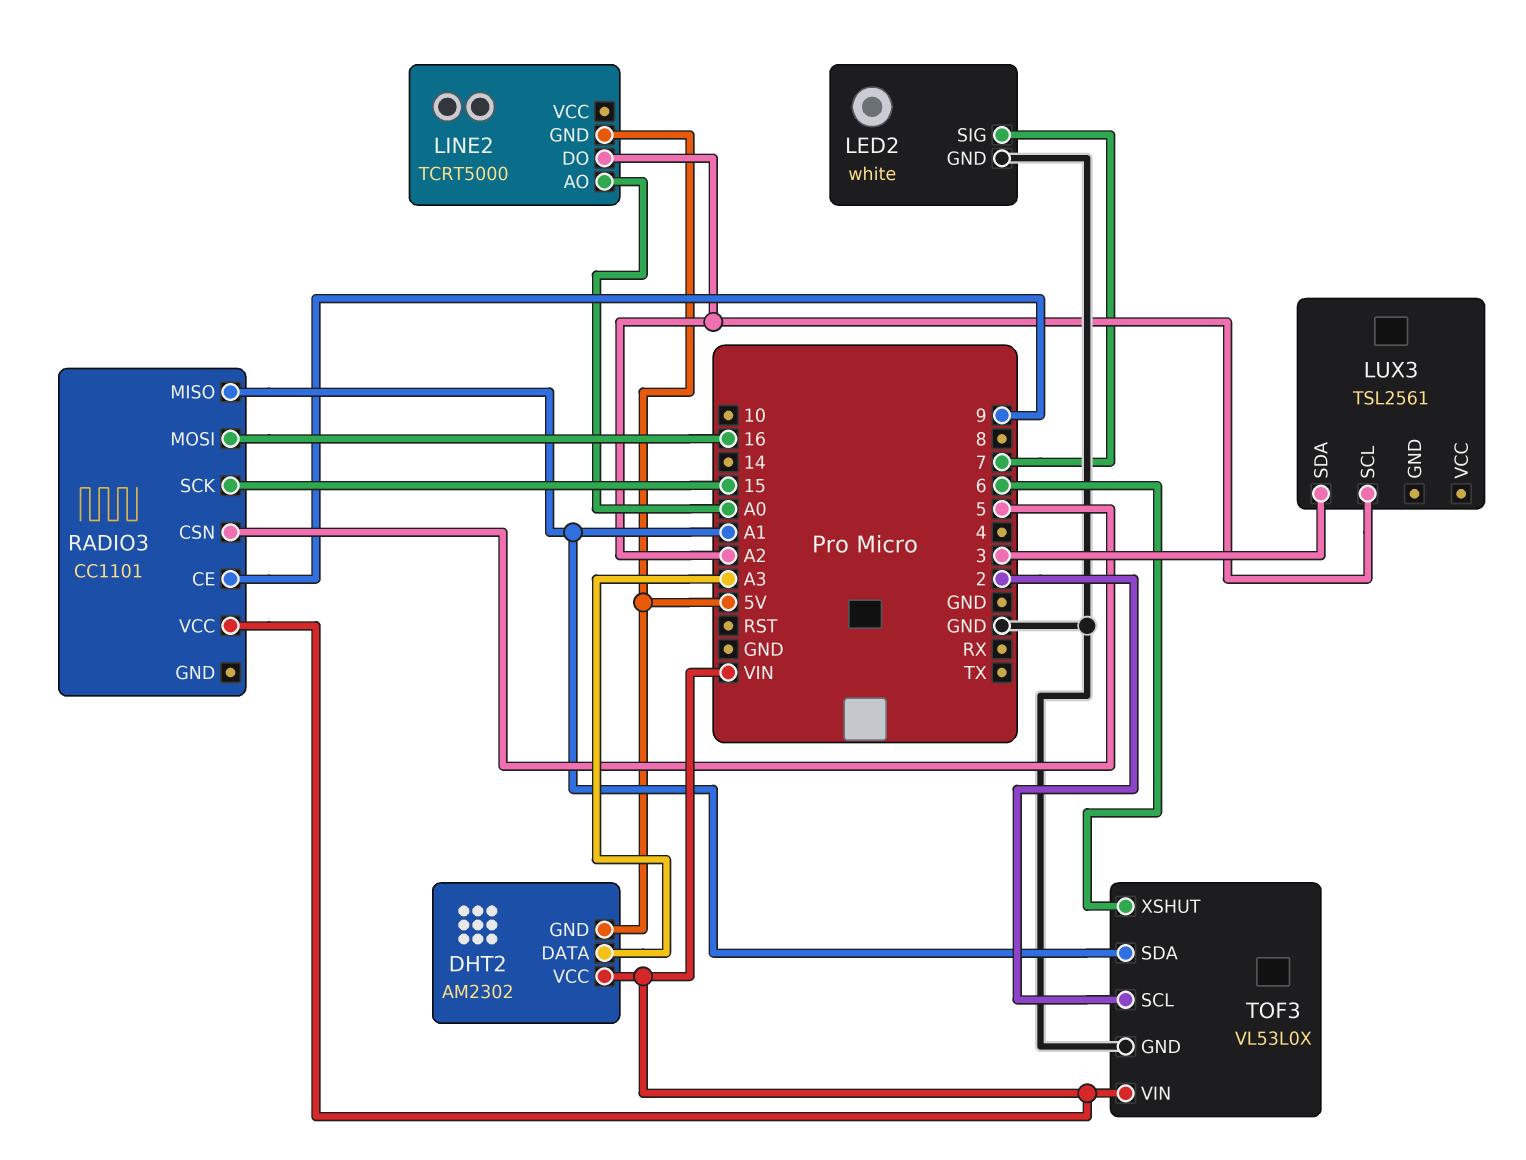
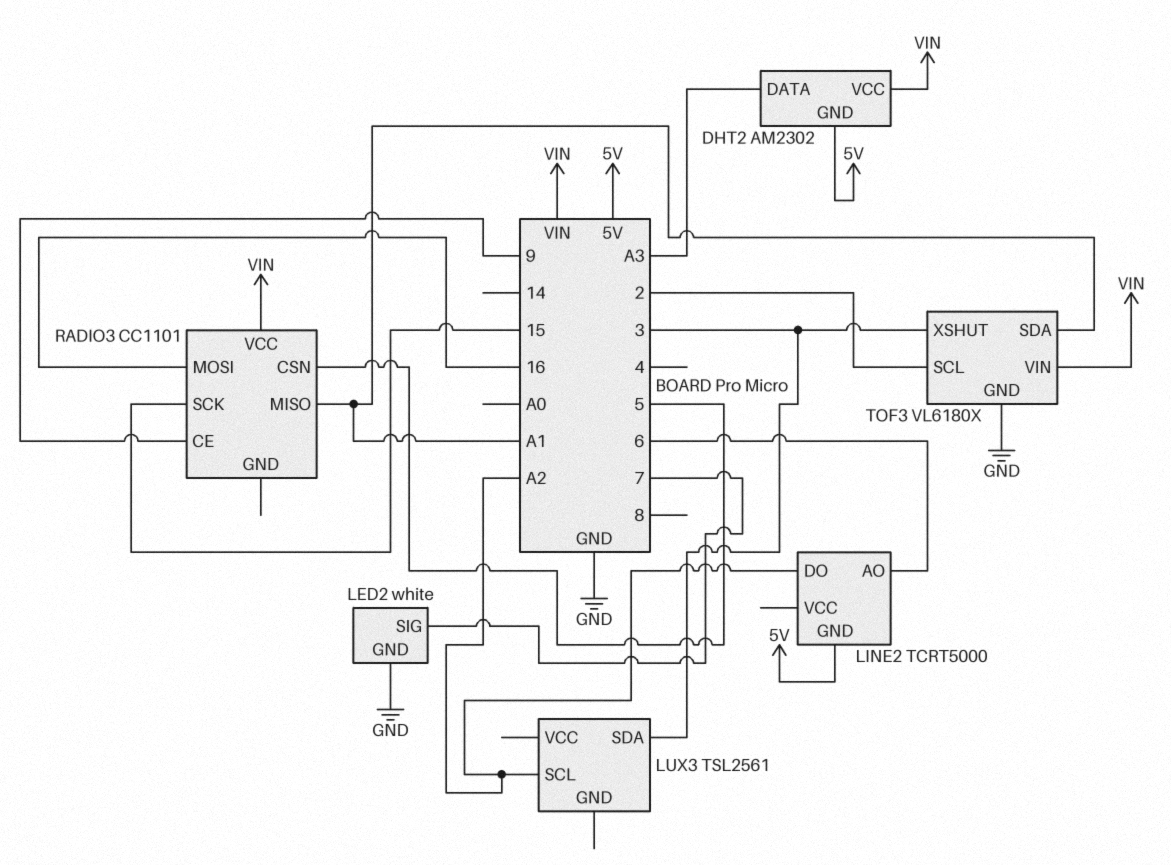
LINE2 pin AO: A0 -> 6
TOF3: VL53L0X -> VL6180X
TOF3 pin XSHUT: 6 -> 3

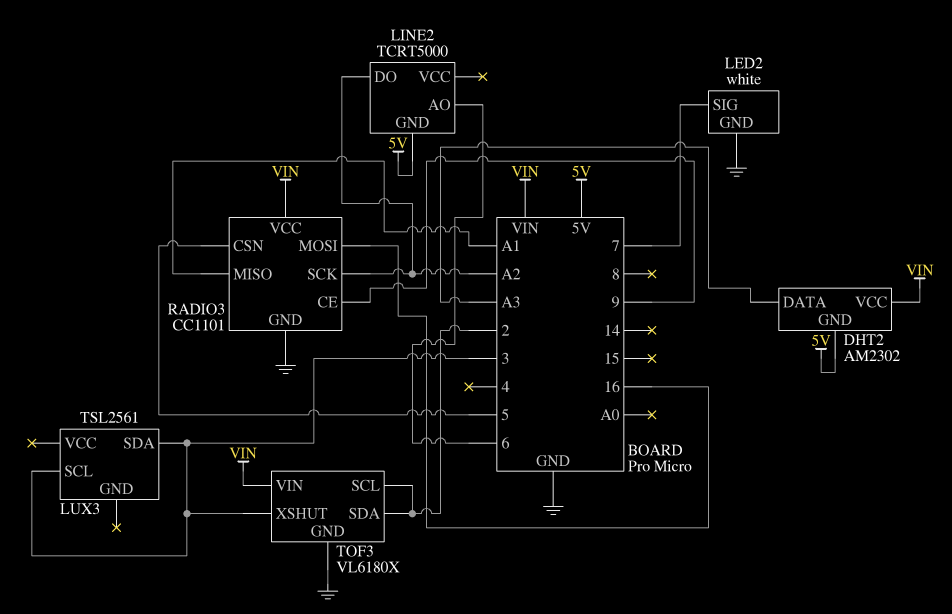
LUX3 pin SCL: A2 -> 3
RADIO3 pin GND: none -> GND
RADIO3 pin SCK: 15 -> A2
TOF3 pin SDA: A1 -> 2

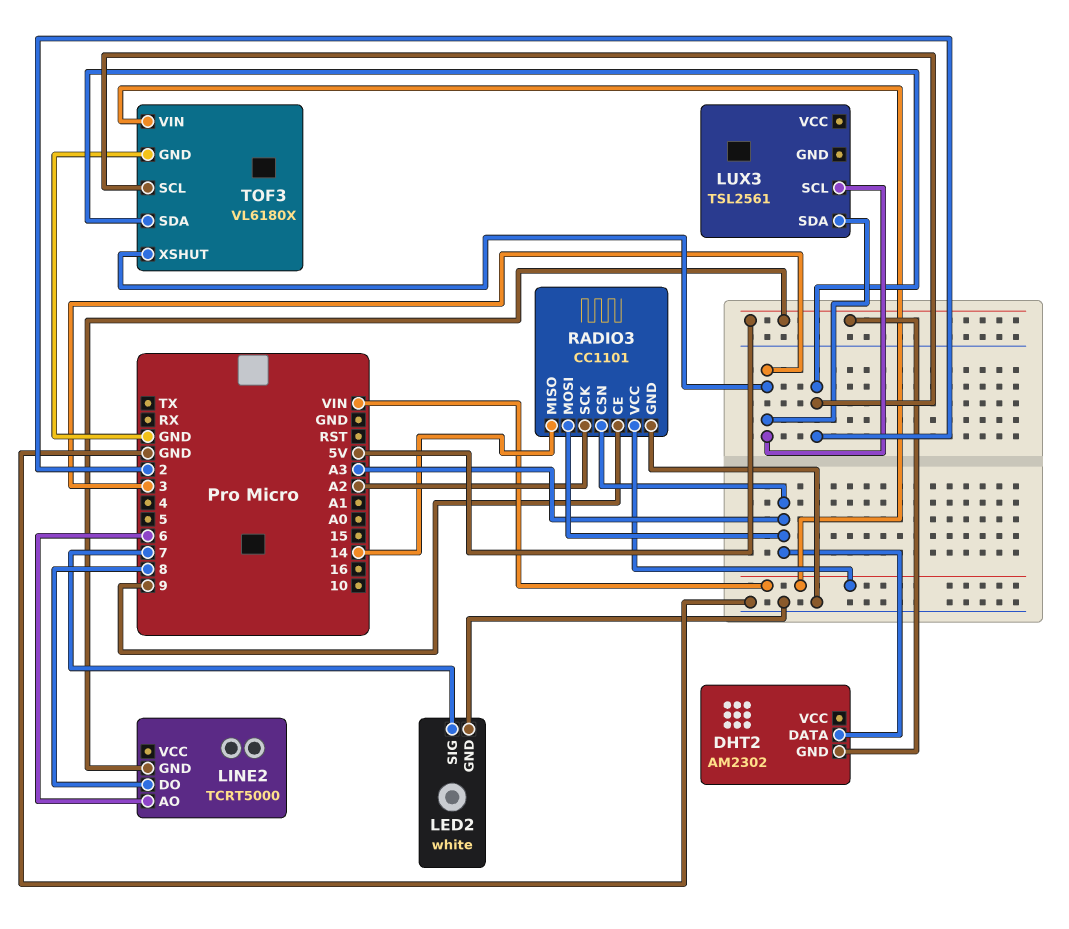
DHT2 pin VCC: VIN -> none
LINE2 pin DO: A2 -> 8
RADIO3 pin CSN: 5 -> A3
RADIO3 pin MISO: A1 -> 14
RADIO3 pin MOSI: 16 -> A3

